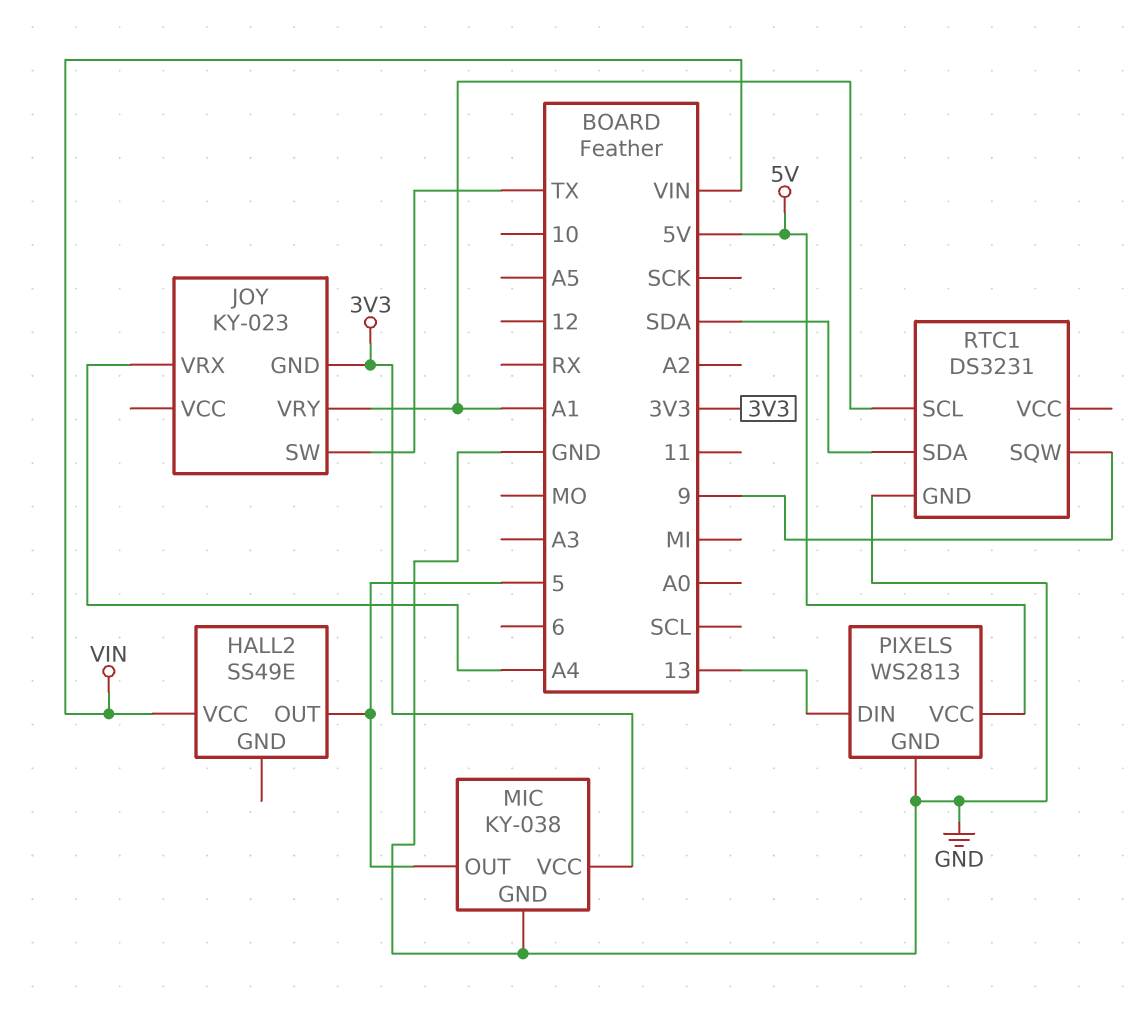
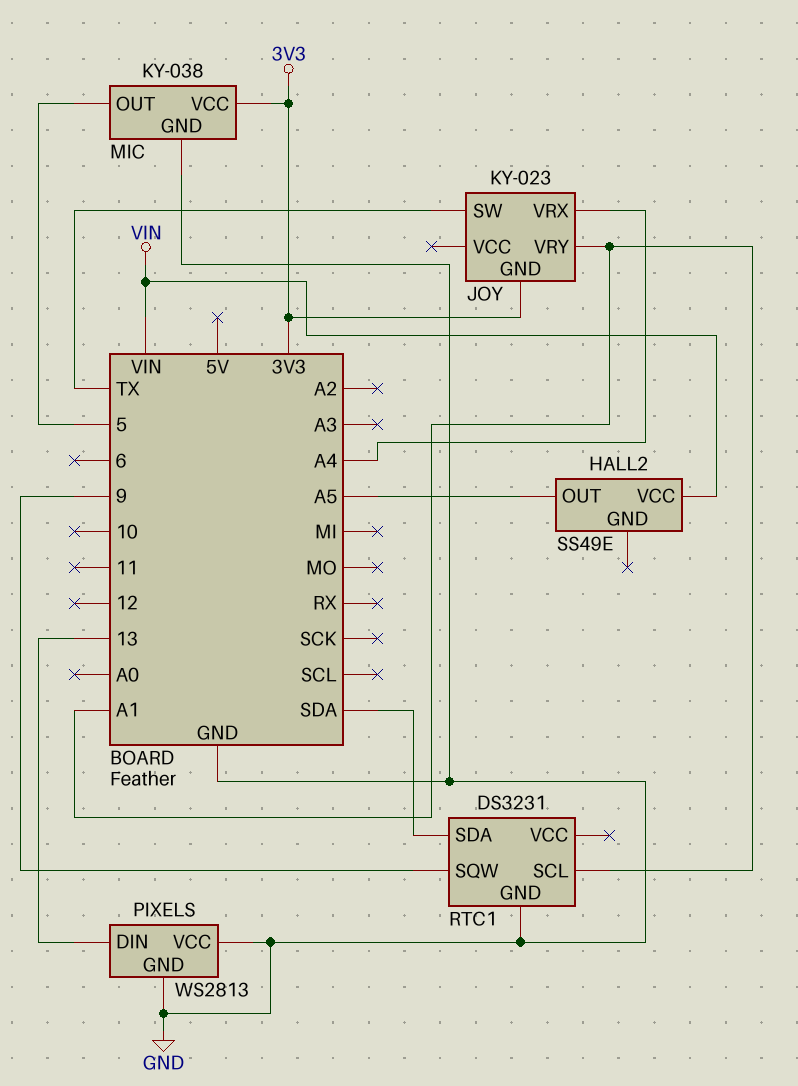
HALL2 pin OUT: 5 -> A5
PIXELS pin VCC: 5V -> GND

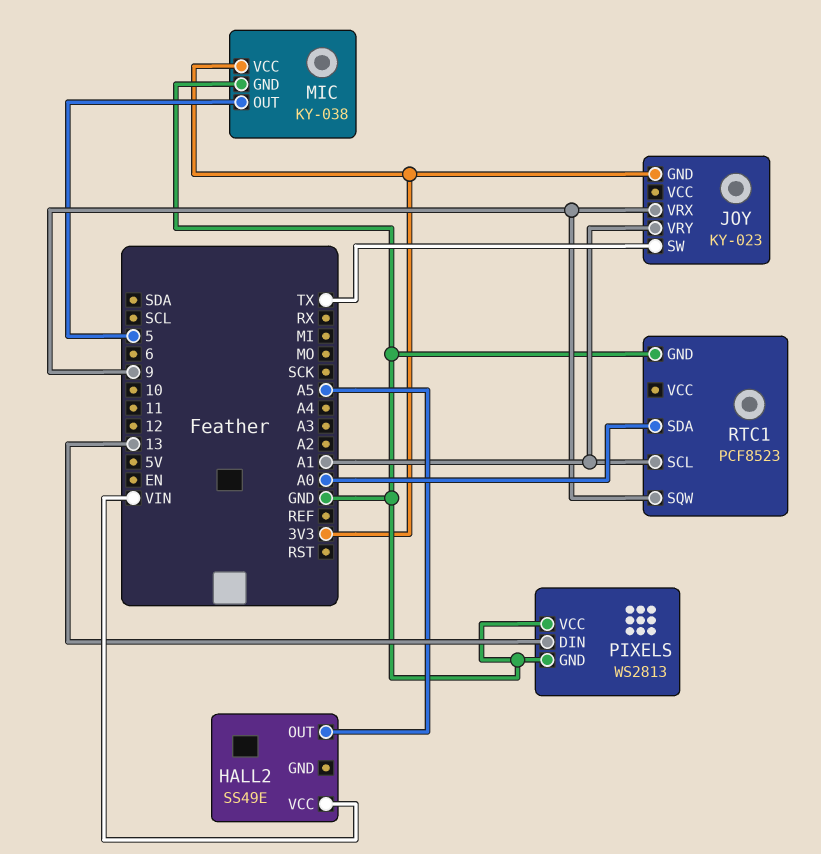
JOY pin VRX: A4 -> 9
RTC1: DS3231 -> PCF8523
RTC1 pin SDA: SDA -> A0

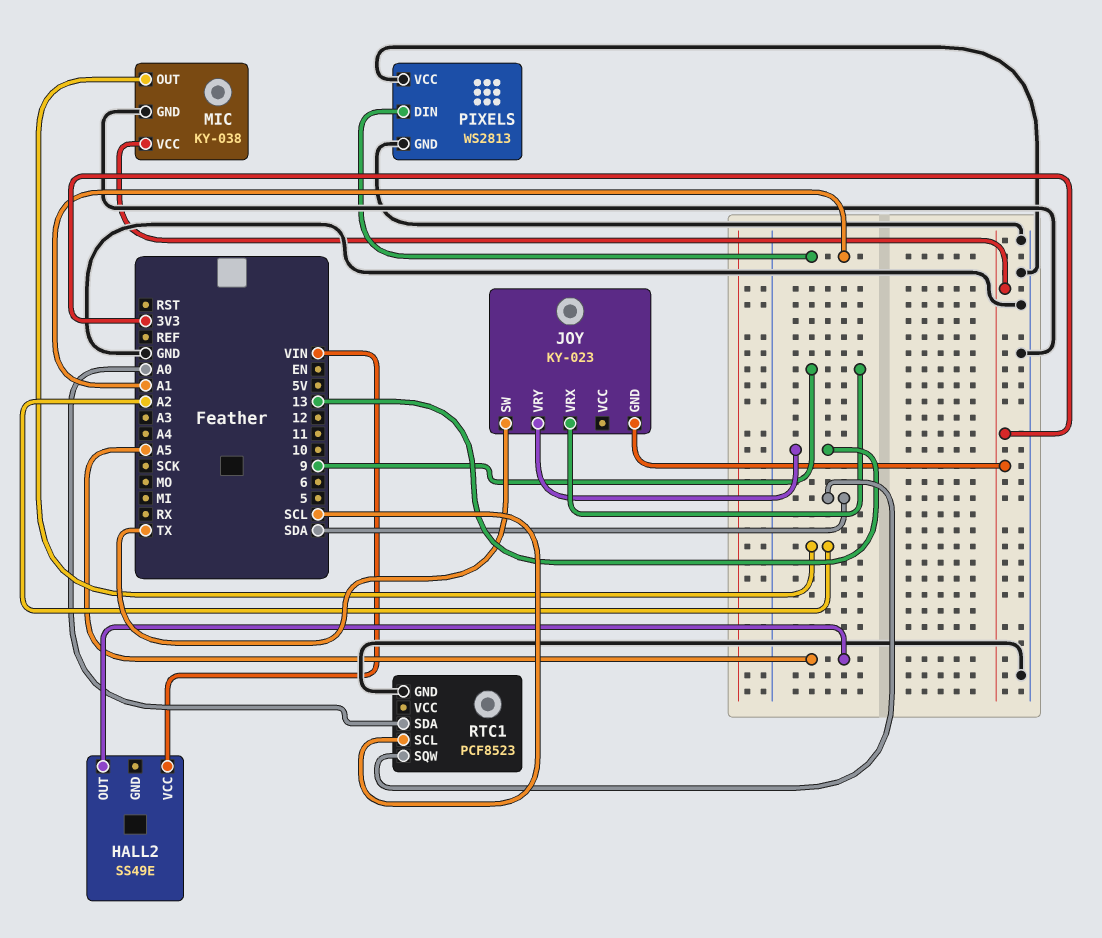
JOY pin VRY: A1 -> 13
MIC pin OUT: 5 -> A2
PIXELS pin DIN: 13 -> A1
RTC1 pin SCL: A1 -> SCL
RTC1 pin SQW: 9 -> SDA

